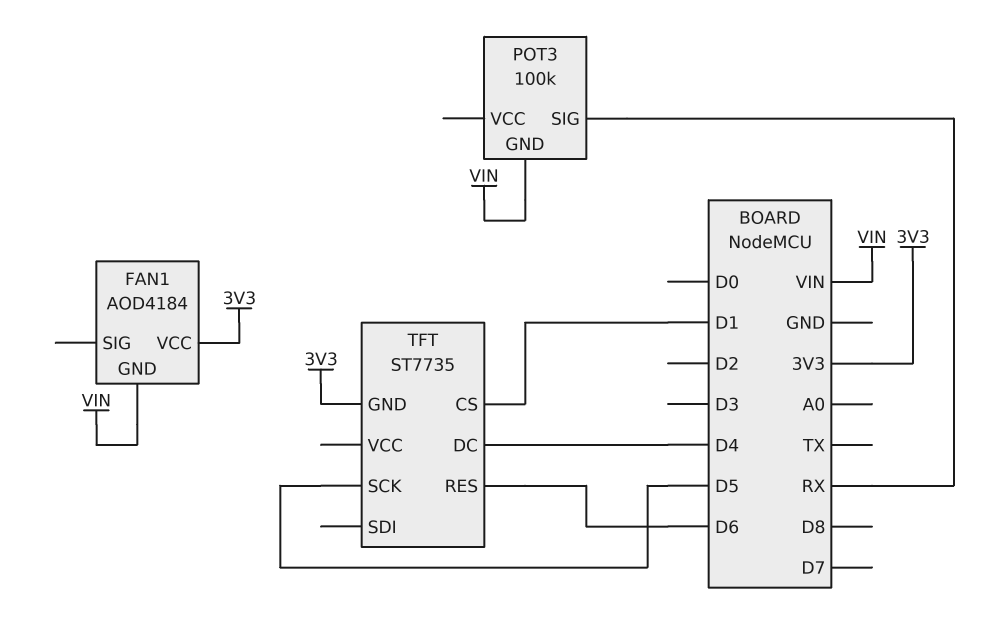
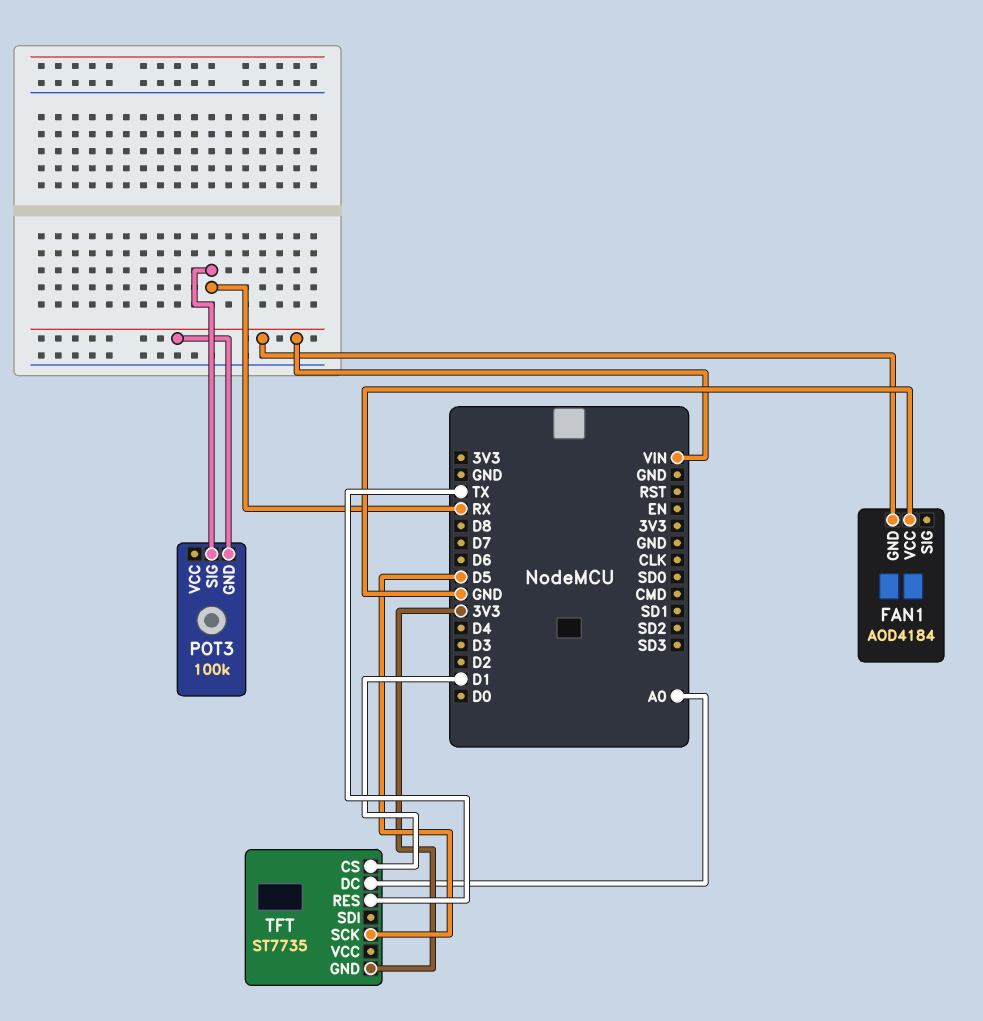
FAN1 pin VCC: 3V3 -> GND
TFT pin DC: D4 -> A0
TFT pin RES: D6 -> TX

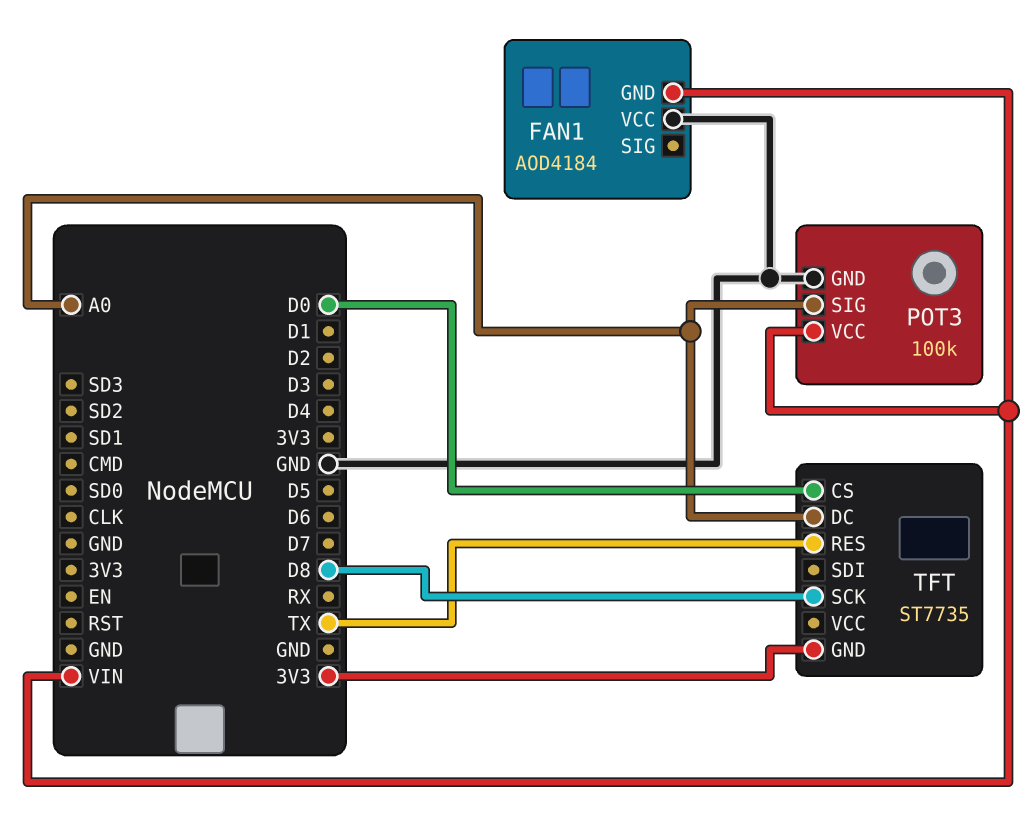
POT3 pin GND: VIN -> GND
POT3 pin SIG: RX -> A0
POT3 pin VCC: none -> VIN
TFT pin CS: D1 -> D0
TFT pin SCK: D5 -> D8

